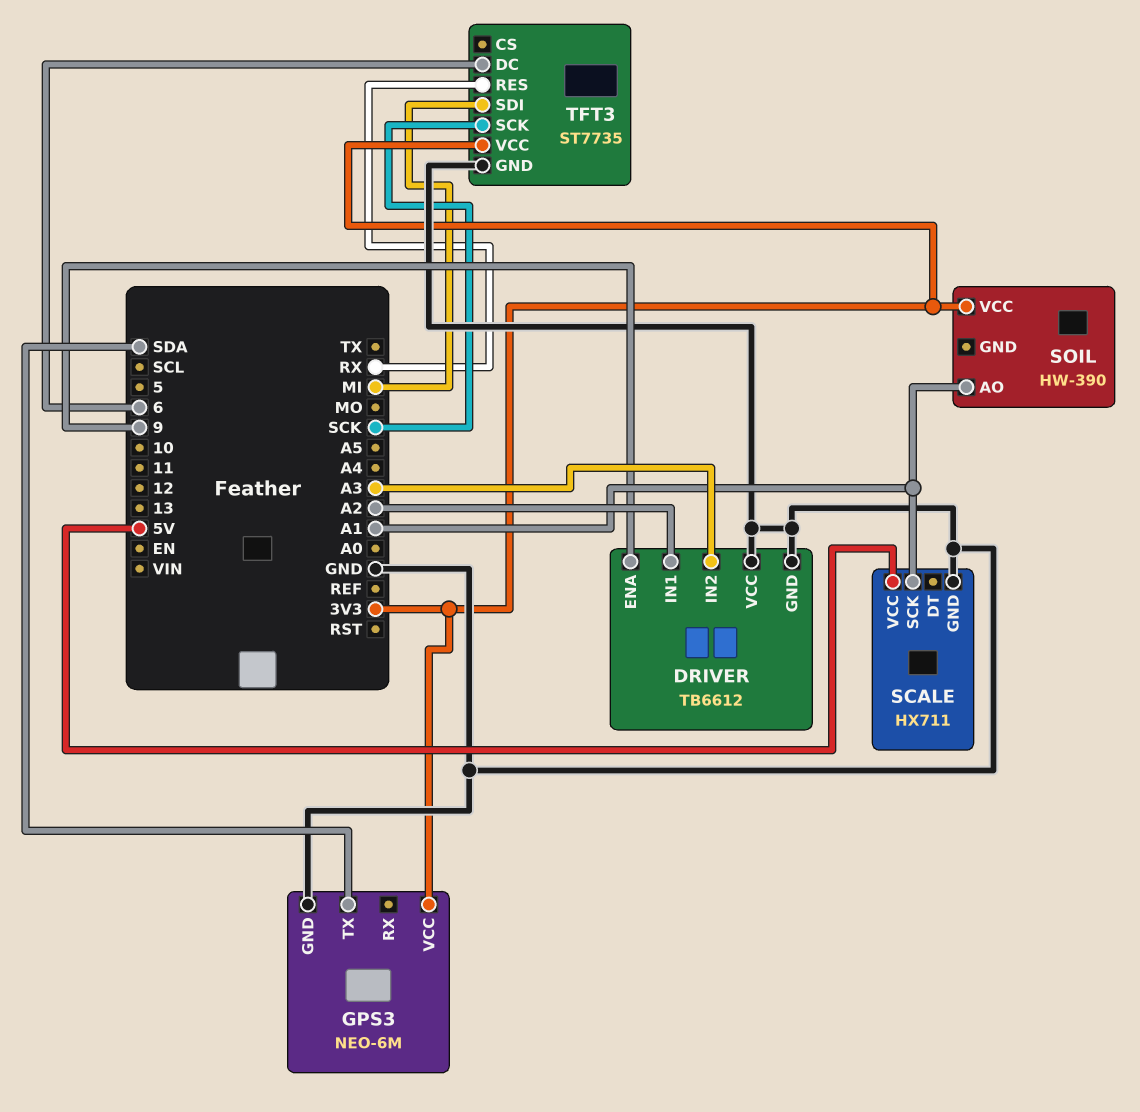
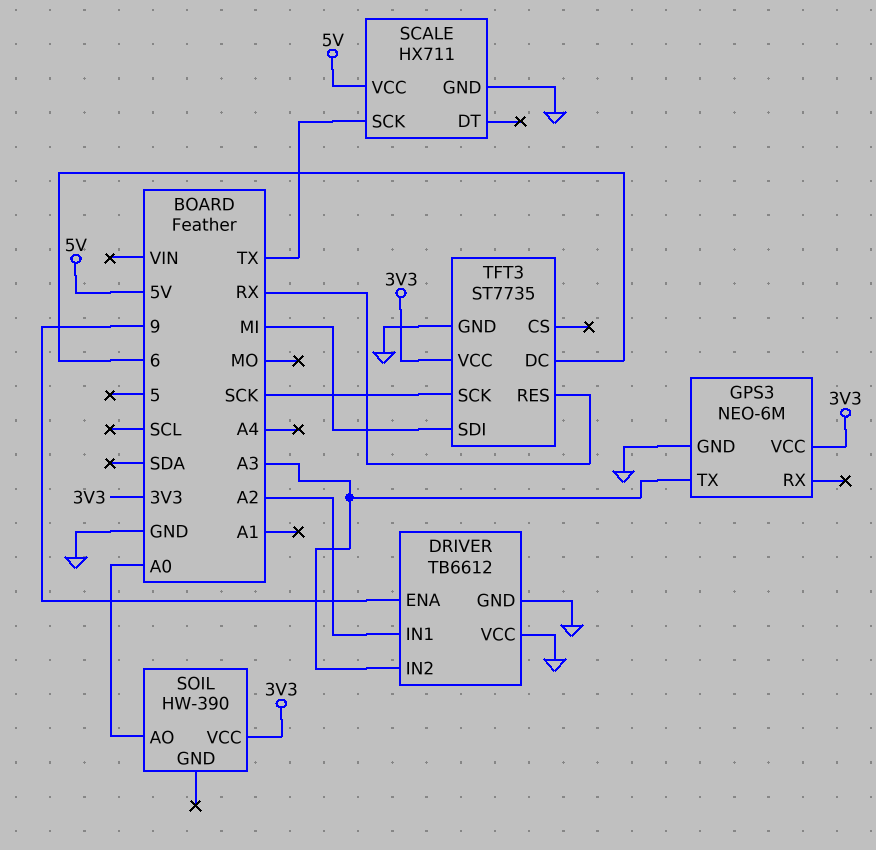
GPS3 pin TX: SDA -> A3
SCALE pin SCK: A1 -> TX
SOIL pin AO: A1 -> A0

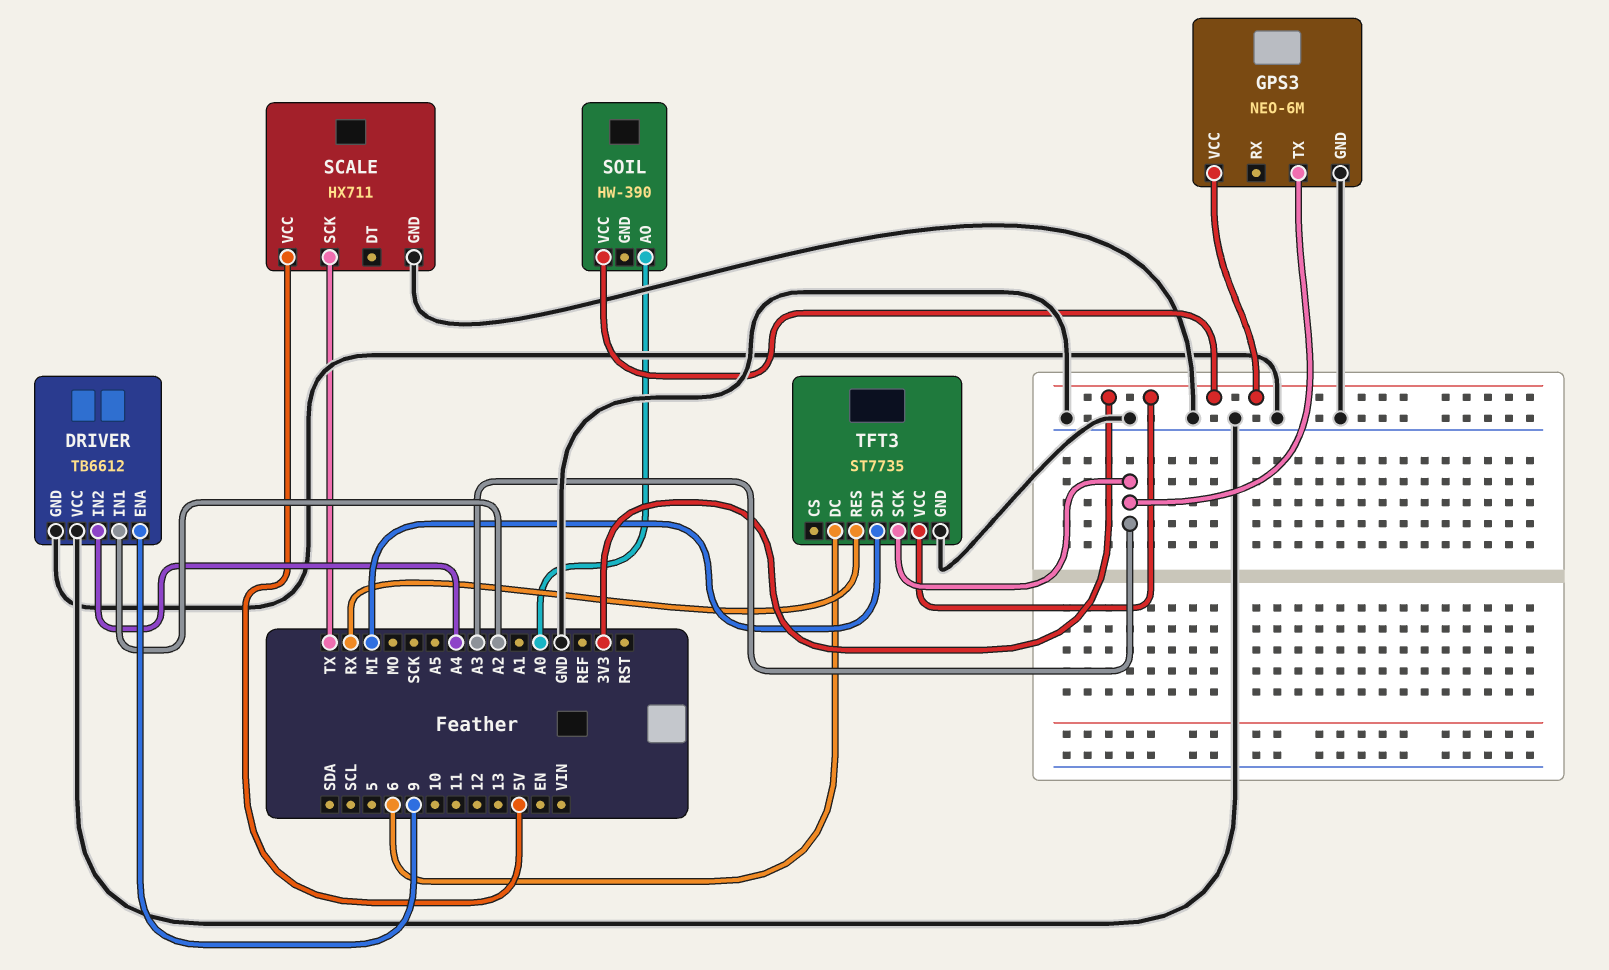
DRIVER pin IN2: A3 -> A4
TFT3 pin SCK: SCK -> A3

